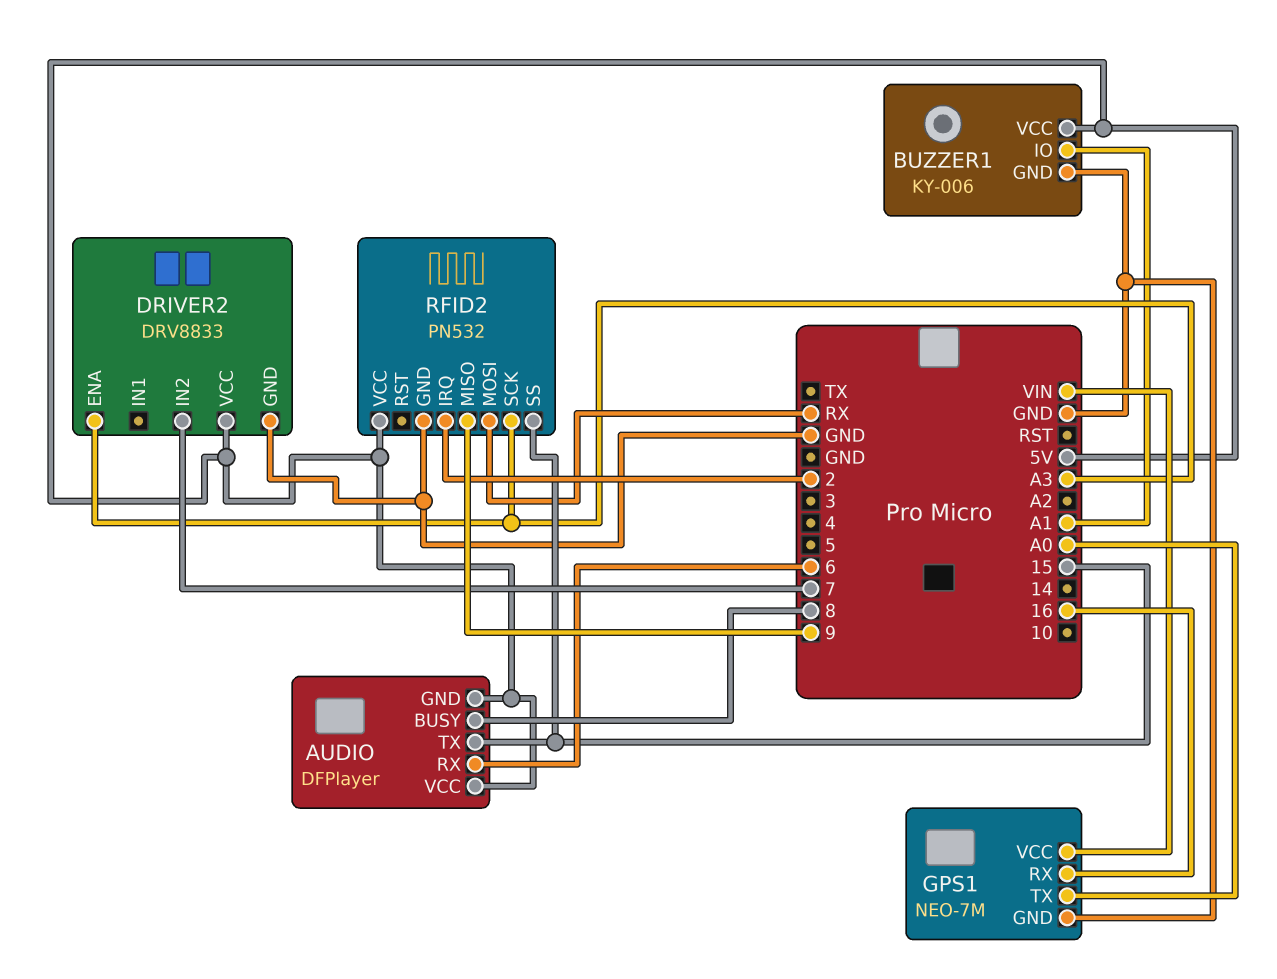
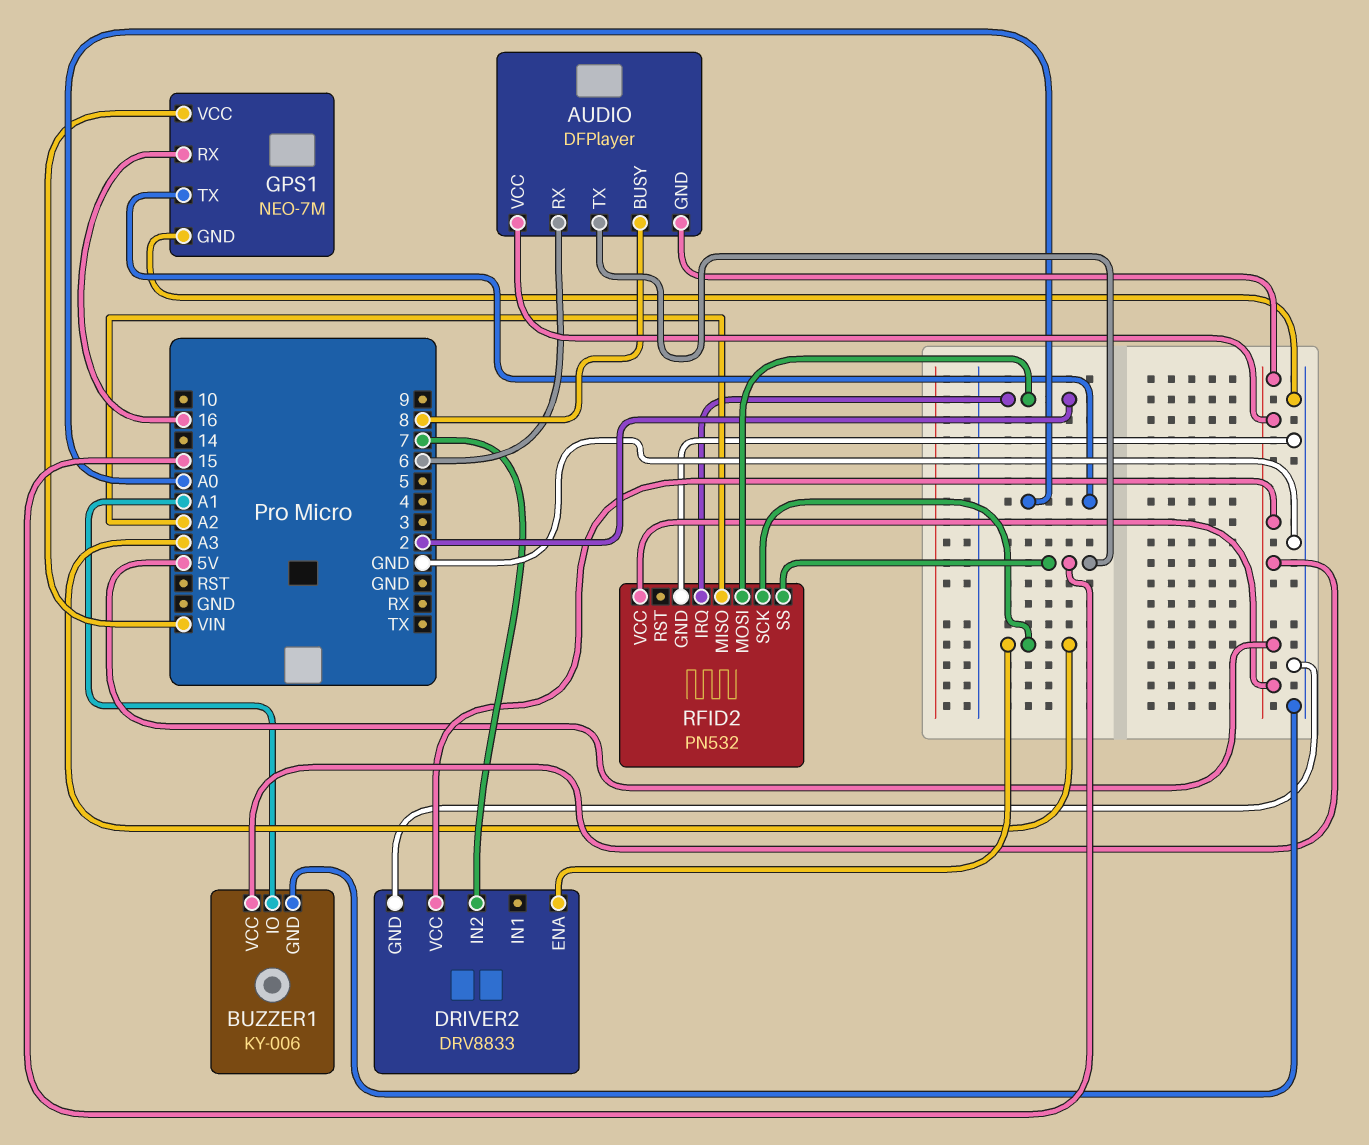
RFID2 pin MISO: 9 -> A2
RFID2 pin MOSI: RX -> 2

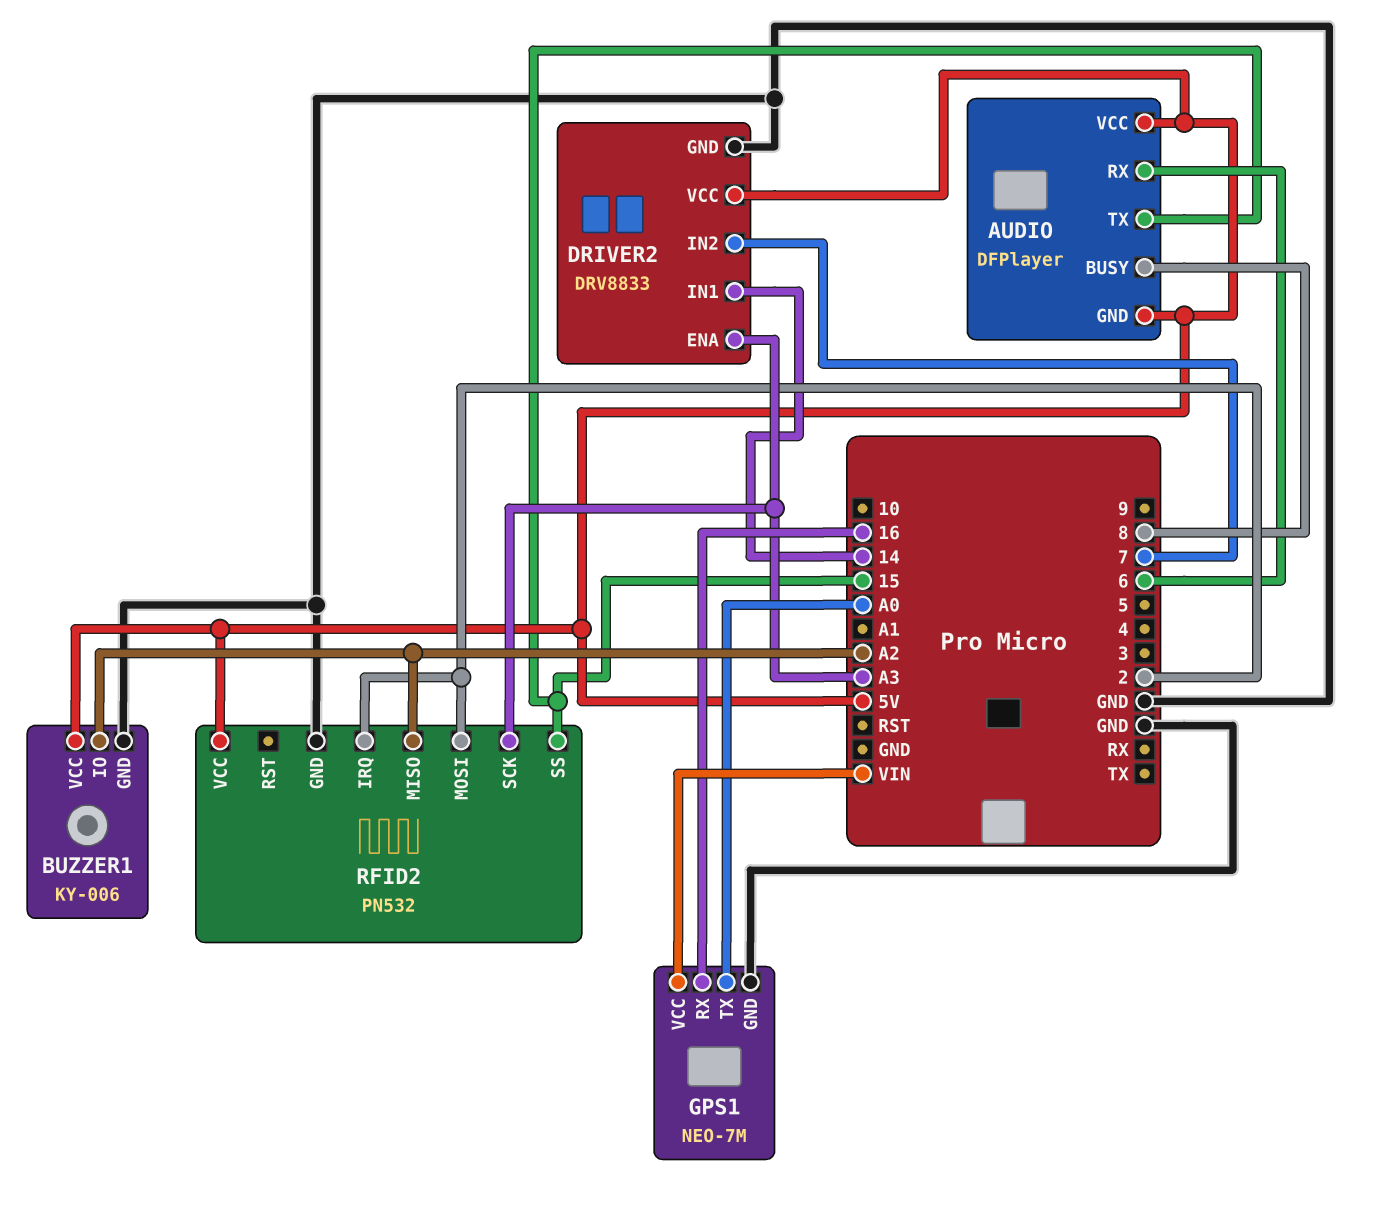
BUZZER1 pin IO: A1 -> A2
DRIVER2 pin IN1: none -> 14

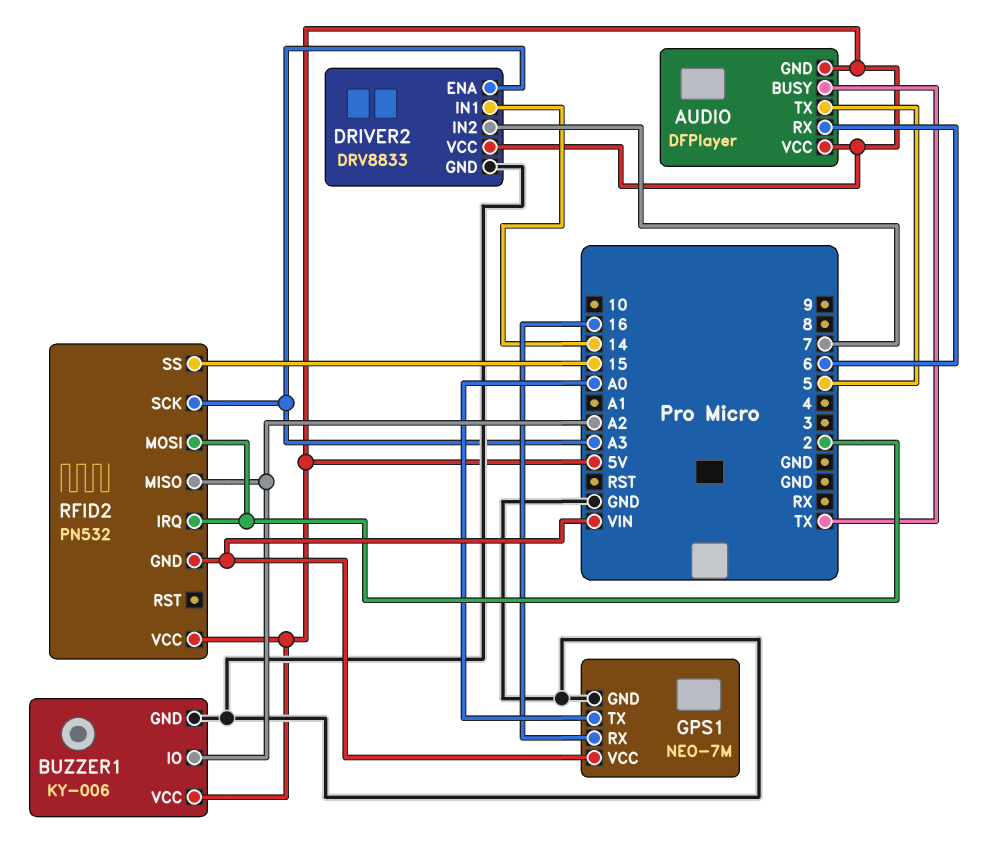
AUDIO pin BUSY: 8 -> TX
AUDIO pin TX: 15 -> 5
RFID2 pin GND: GND -> VIN

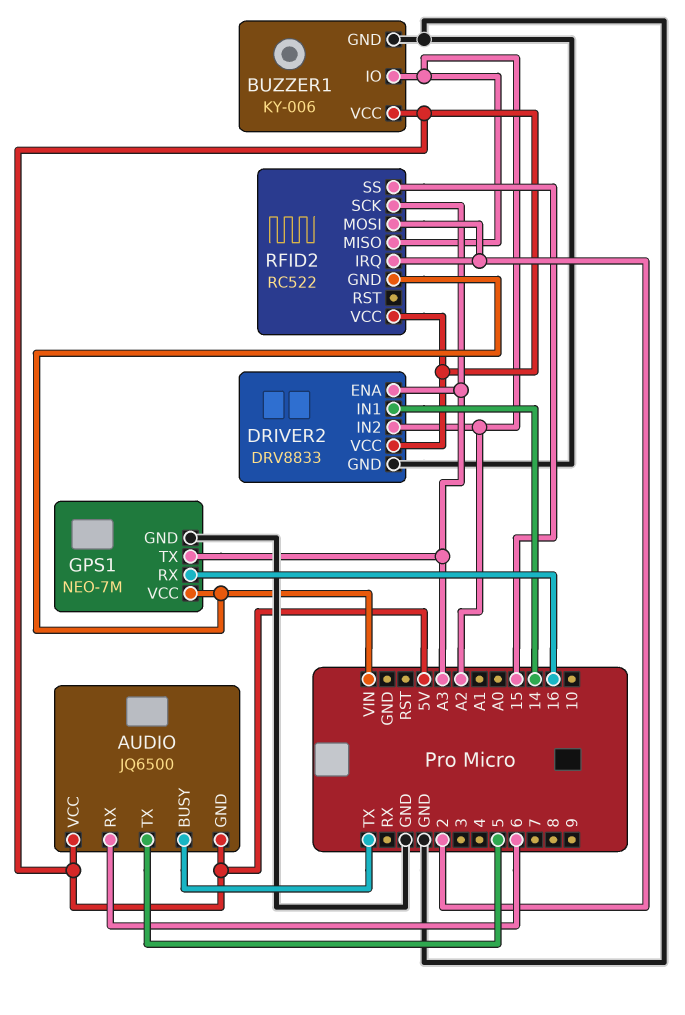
AUDIO: DFPlayer -> JQ6500
DRIVER2 pin IN2: 7 -> A2
GPS1 pin TX: A0 -> A3
RFID2: PN532 -> RC522

